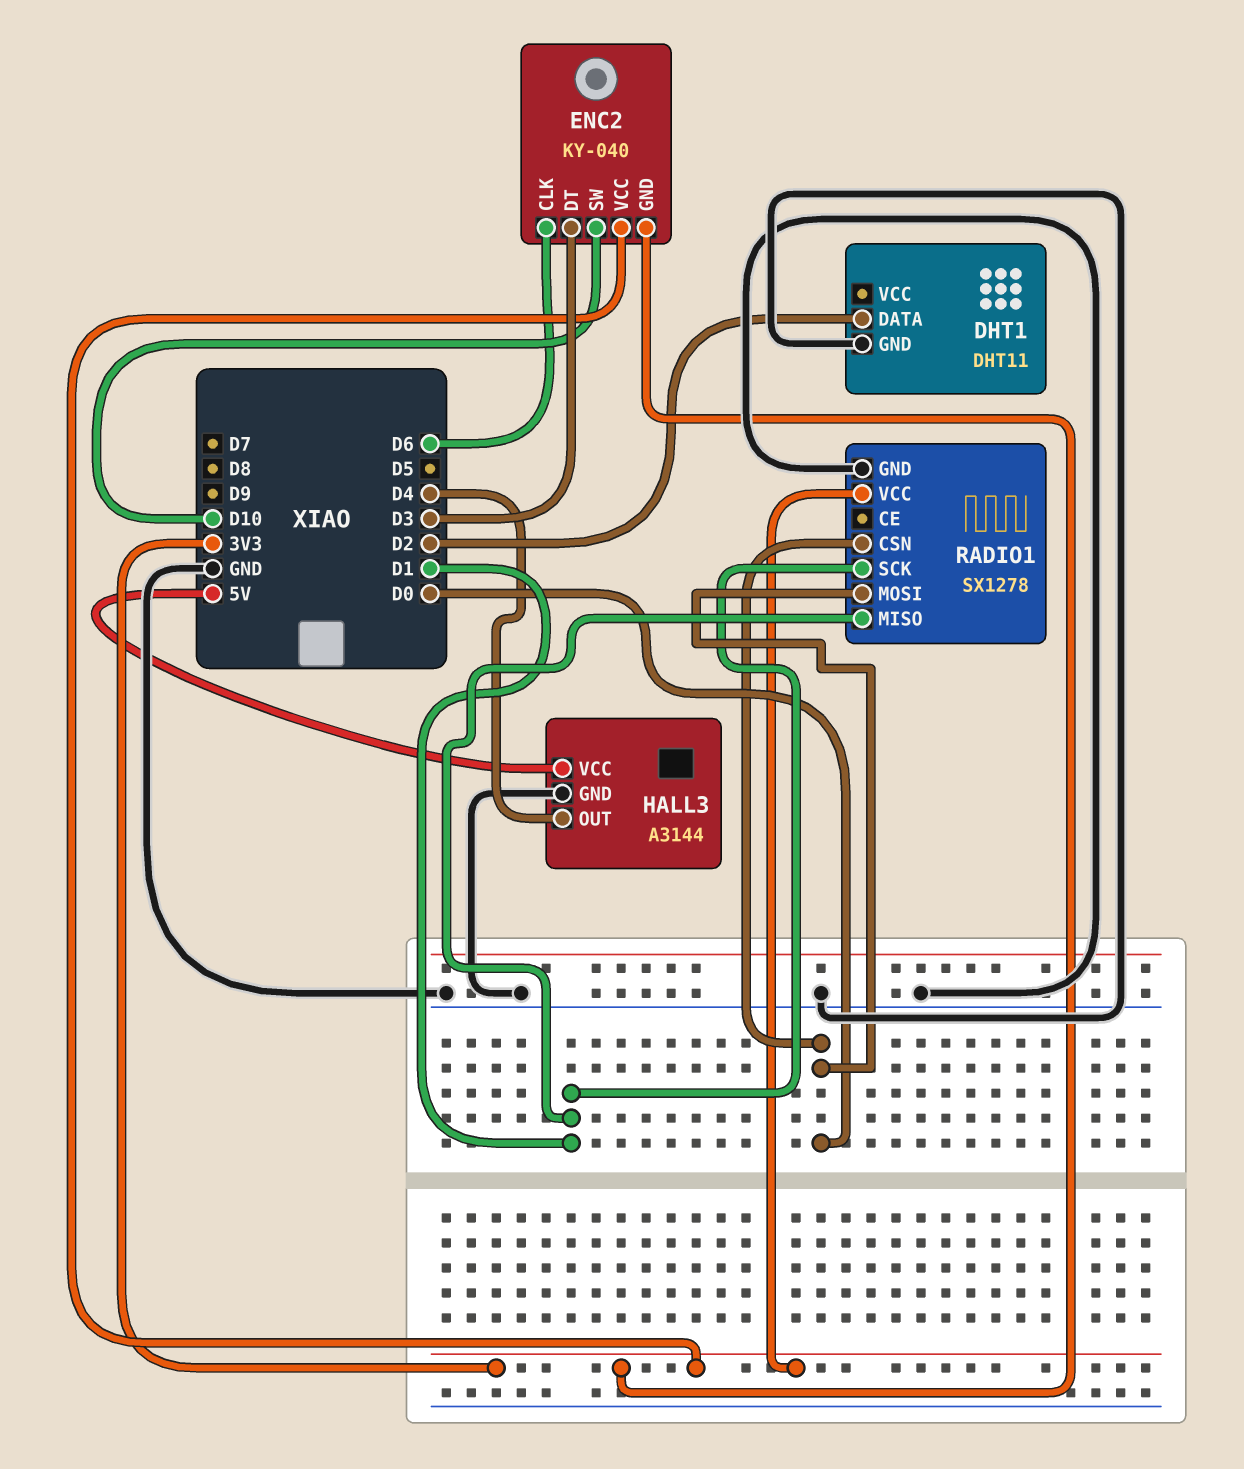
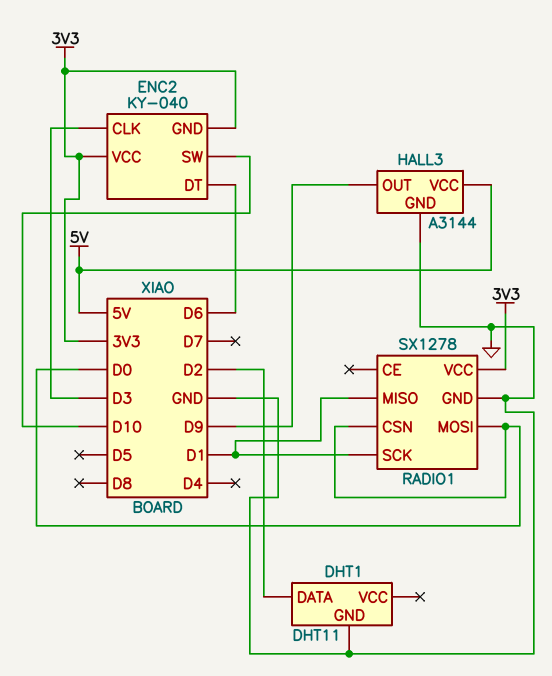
ENC2 pin CLK: D6 -> D3
ENC2 pin DT: D3 -> D6
HALL3 pin OUT: D4 -> D9

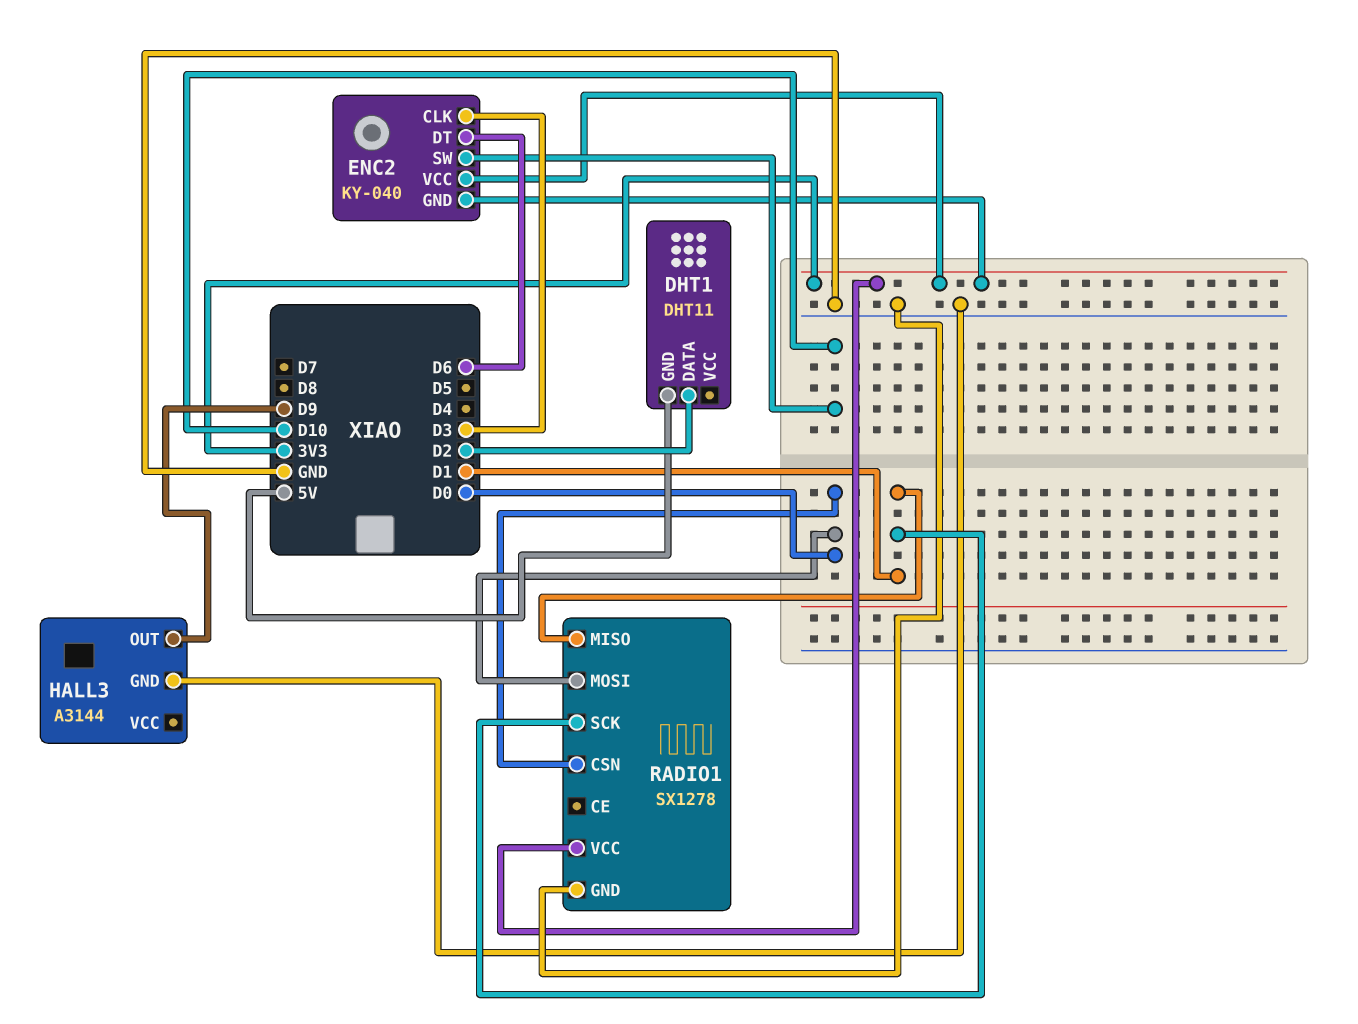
DHT1 pin GND: GND -> 5V
HALL3 pin VCC: 5V -> none

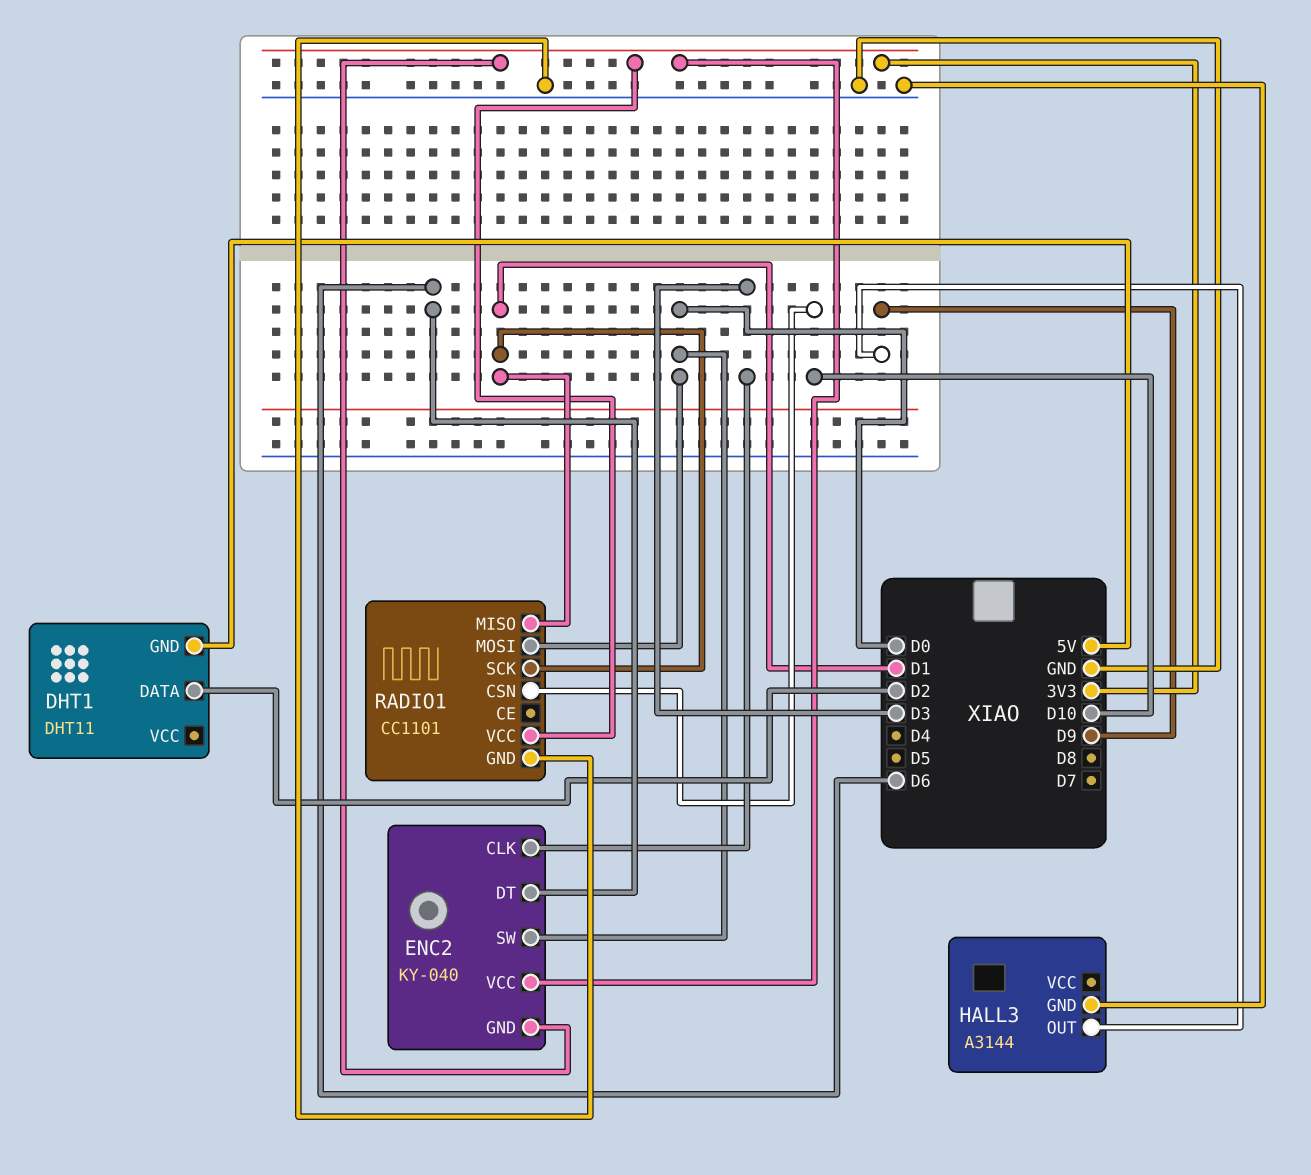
ENC2 pin SW: D10 -> D0
RADIO1: SX1278 -> CC1101
RADIO1 pin CSN: D0 -> D10

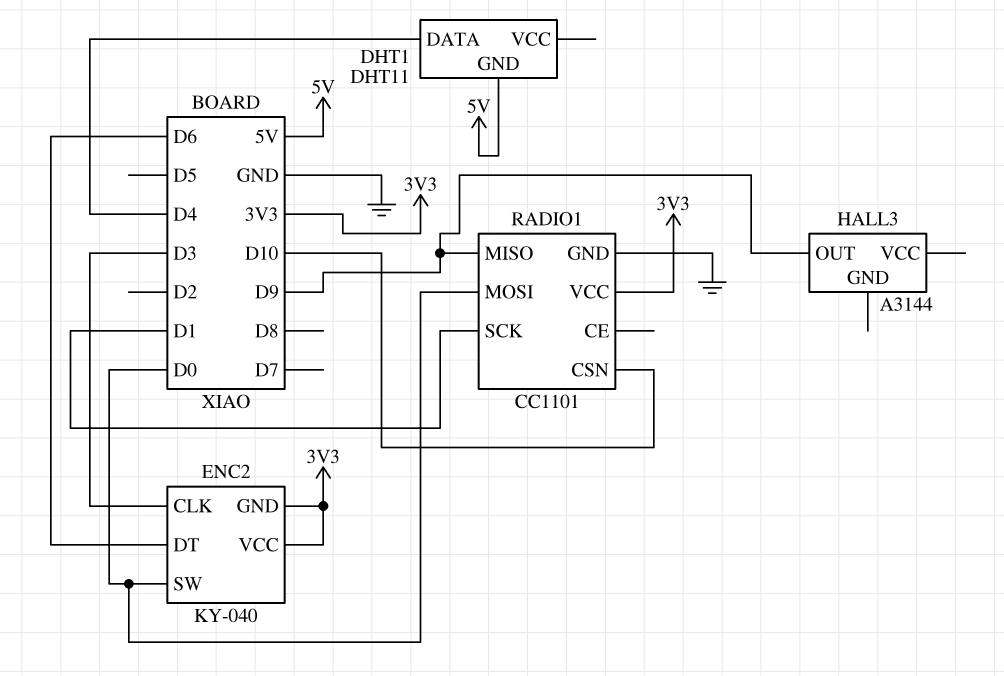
DHT1 pin DATA: D2 -> D4
HALL3 pin GND: GND -> none
RADIO1 pin MISO: D1 -> D9

